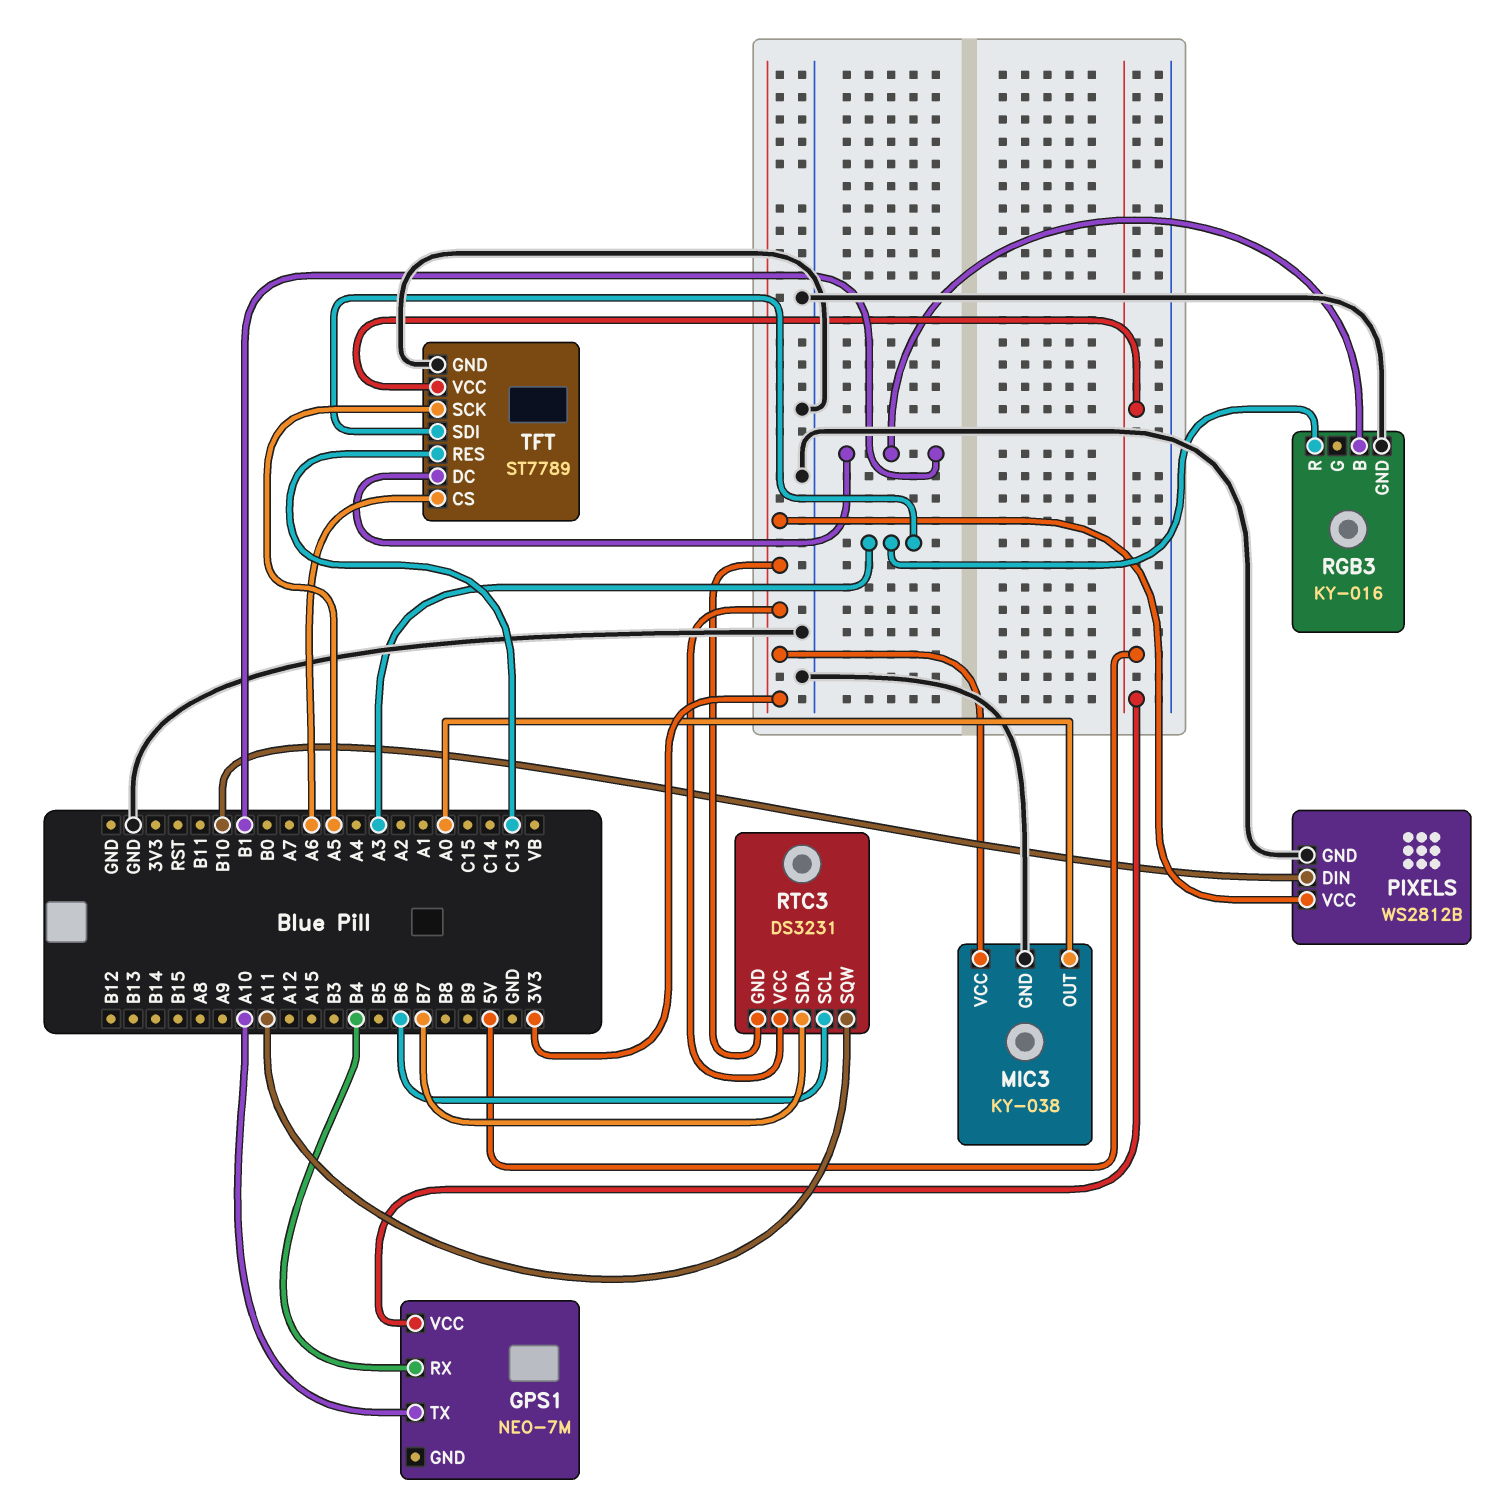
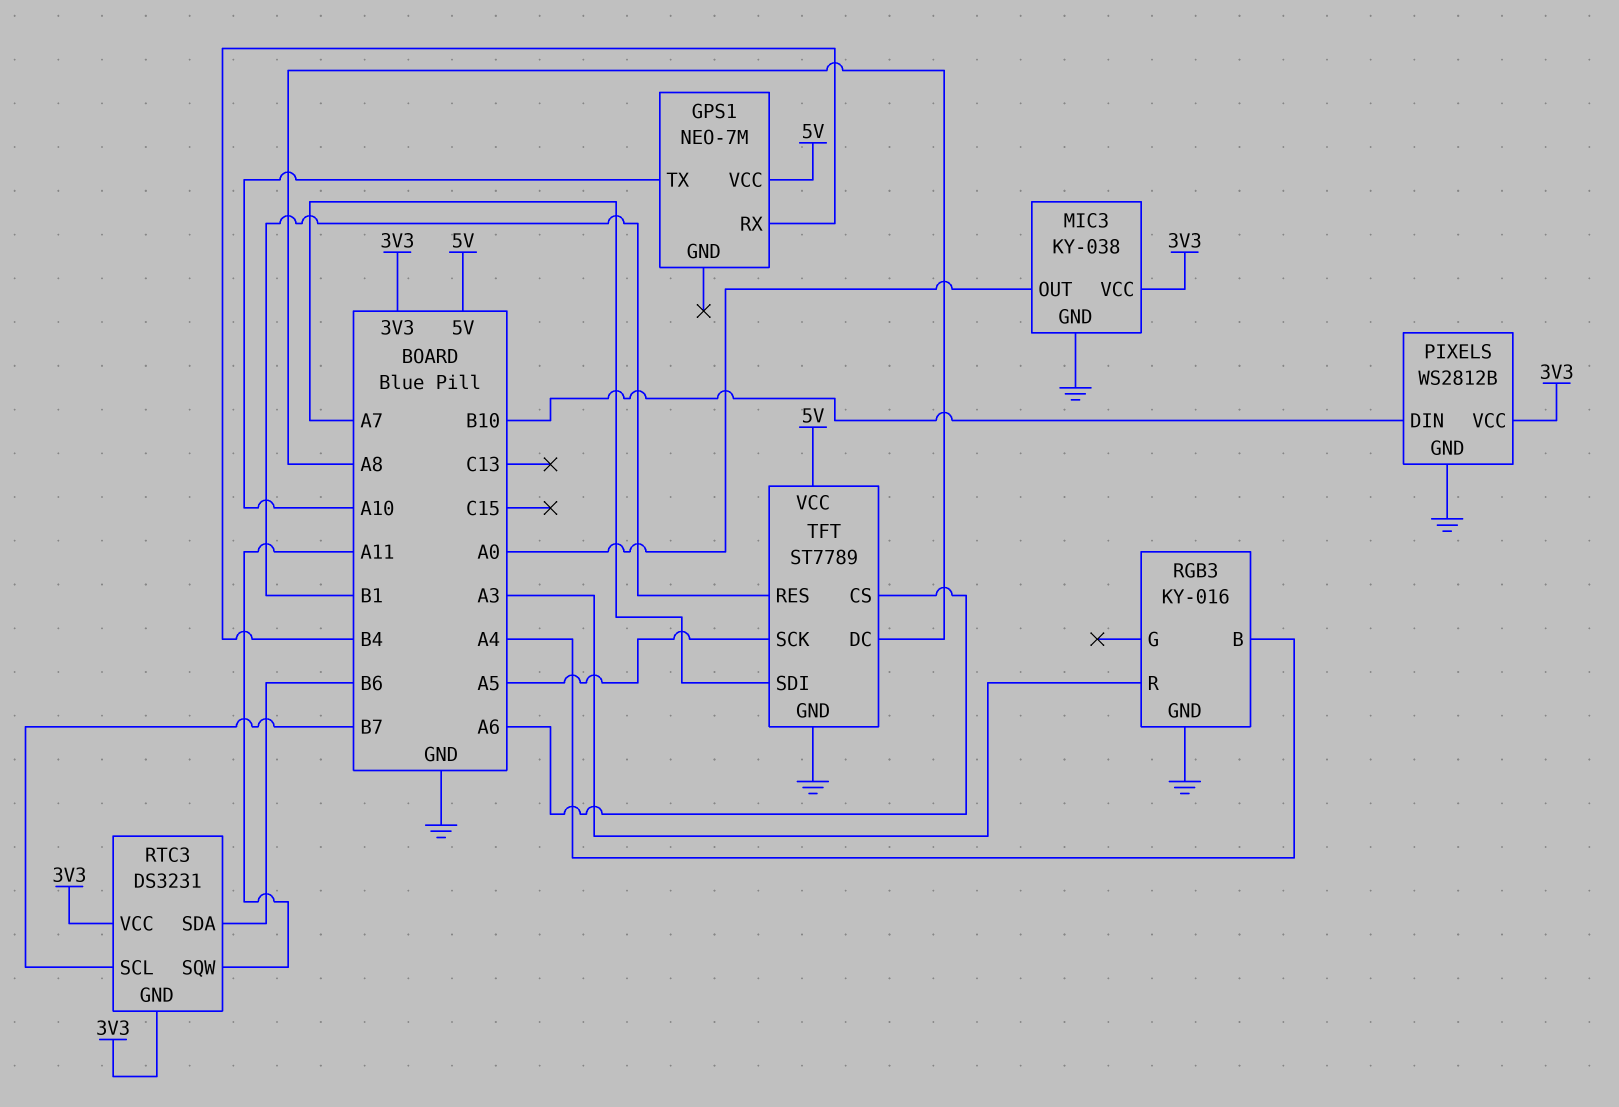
RGB3 pin B: B1 -> A4
RTC3 pin SCL: B6 -> B7
RTC3 pin SDA: B7 -> B6
TFT pin DC: B1 -> A8
TFT pin RES: C13 -> B1
TFT pin SDI: A3 -> A7

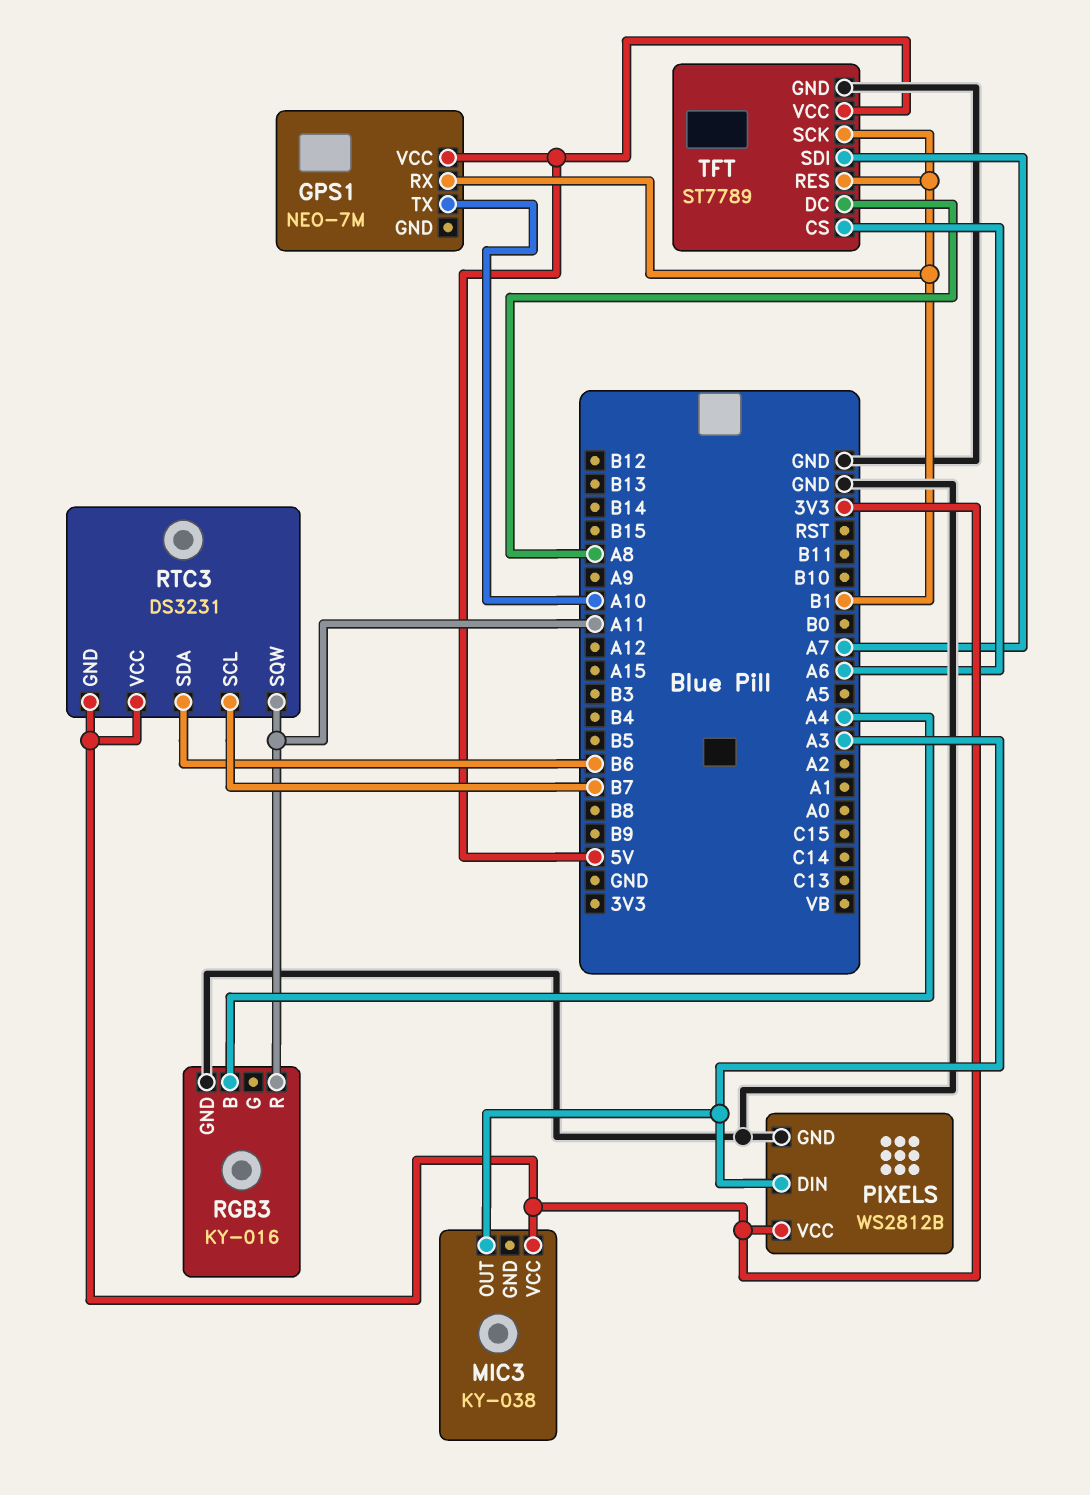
GPS1 pin RX: B4 -> B1
MIC3 pin GND: GND -> none
MIC3 pin OUT: A0 -> A3
PIXELS pin DIN: B10 -> A3
RGB3 pin R: A3 -> A11
TFT pin SCK: A5 -> B1

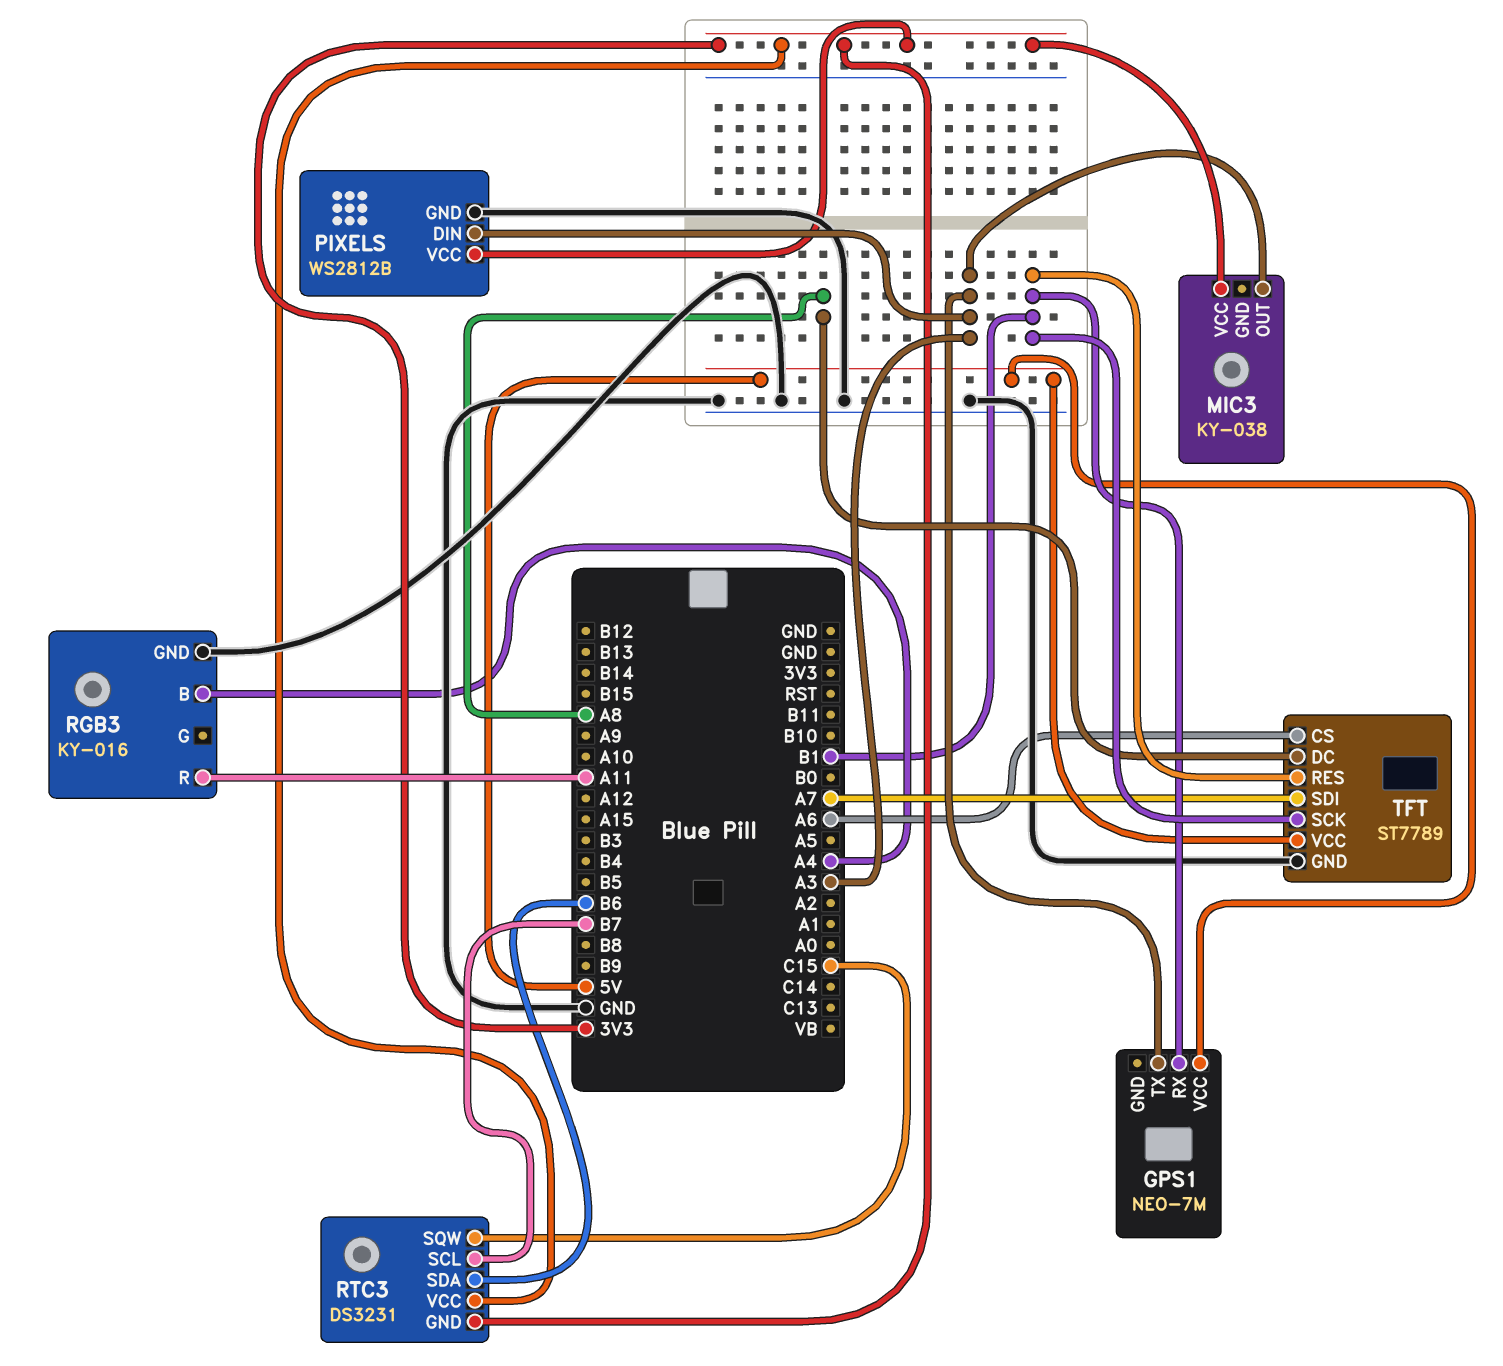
GPS1 pin TX: A10 -> A3
RTC3 pin SQW: A11 -> C15

